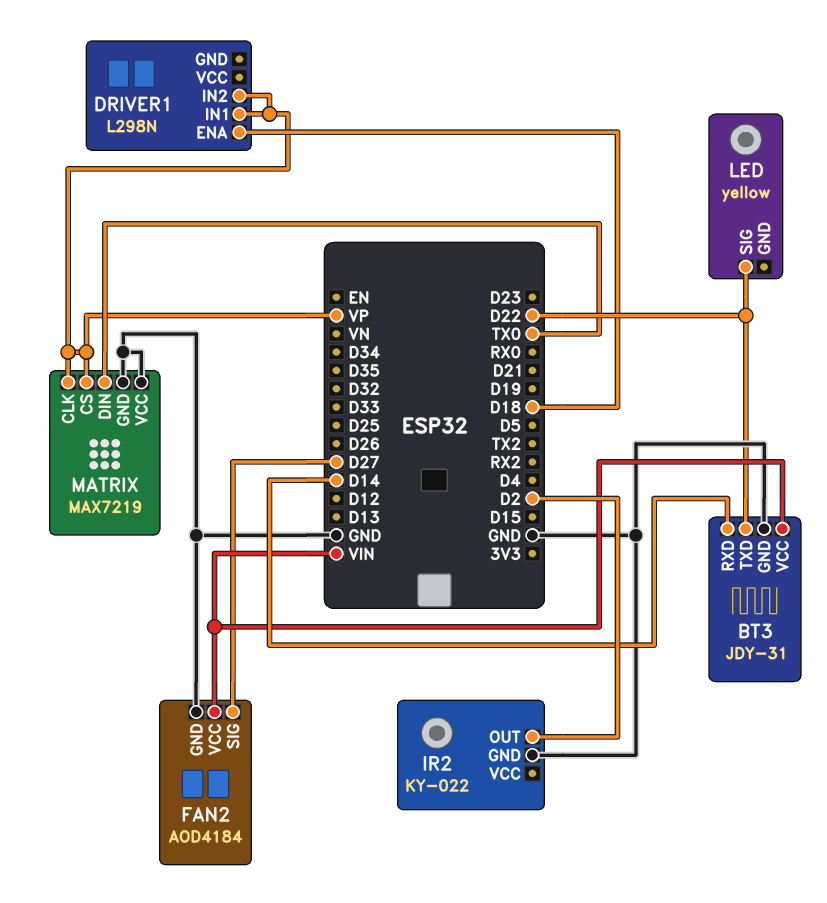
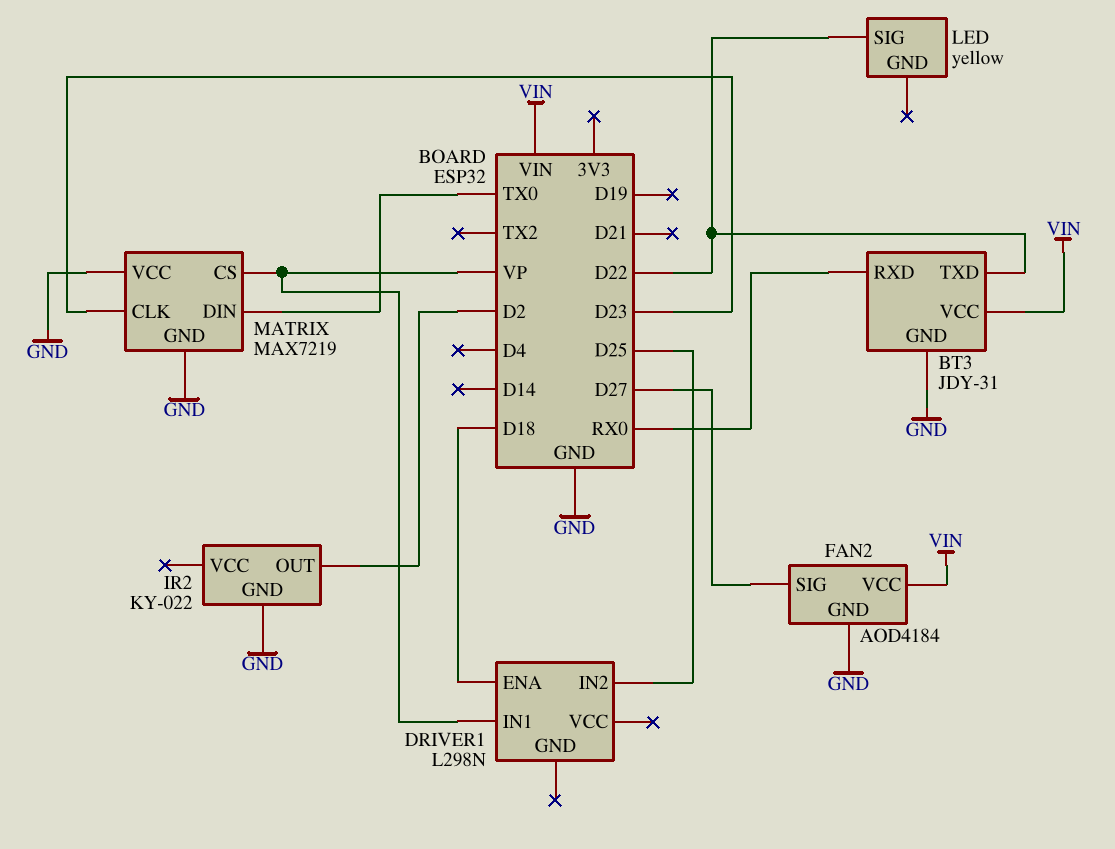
BT3 pin RXD: D14 -> RX0
DRIVER1 pin IN2: VP -> D25
MATRIX pin CLK: VP -> D23

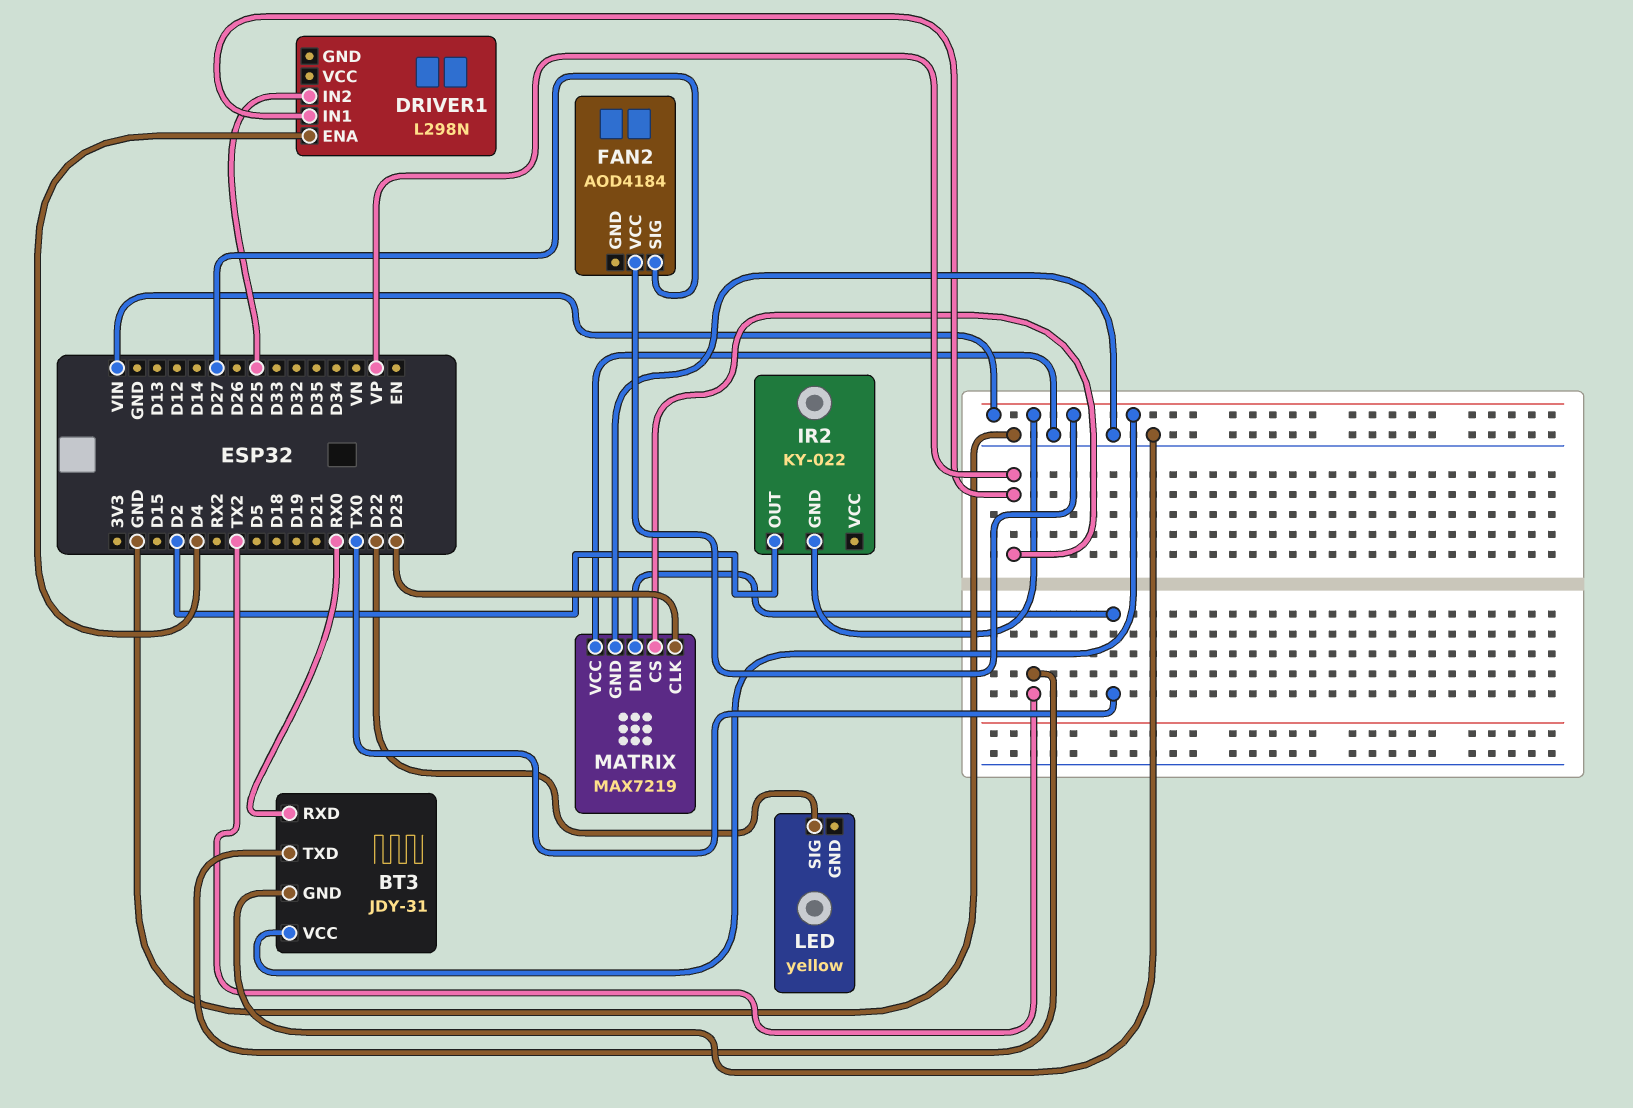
BT3 pin TXD: D22 -> TX2
DRIVER1 pin ENA: D18 -> D4
FAN2 pin GND: GND -> none
IR2 pin GND: GND -> VIN

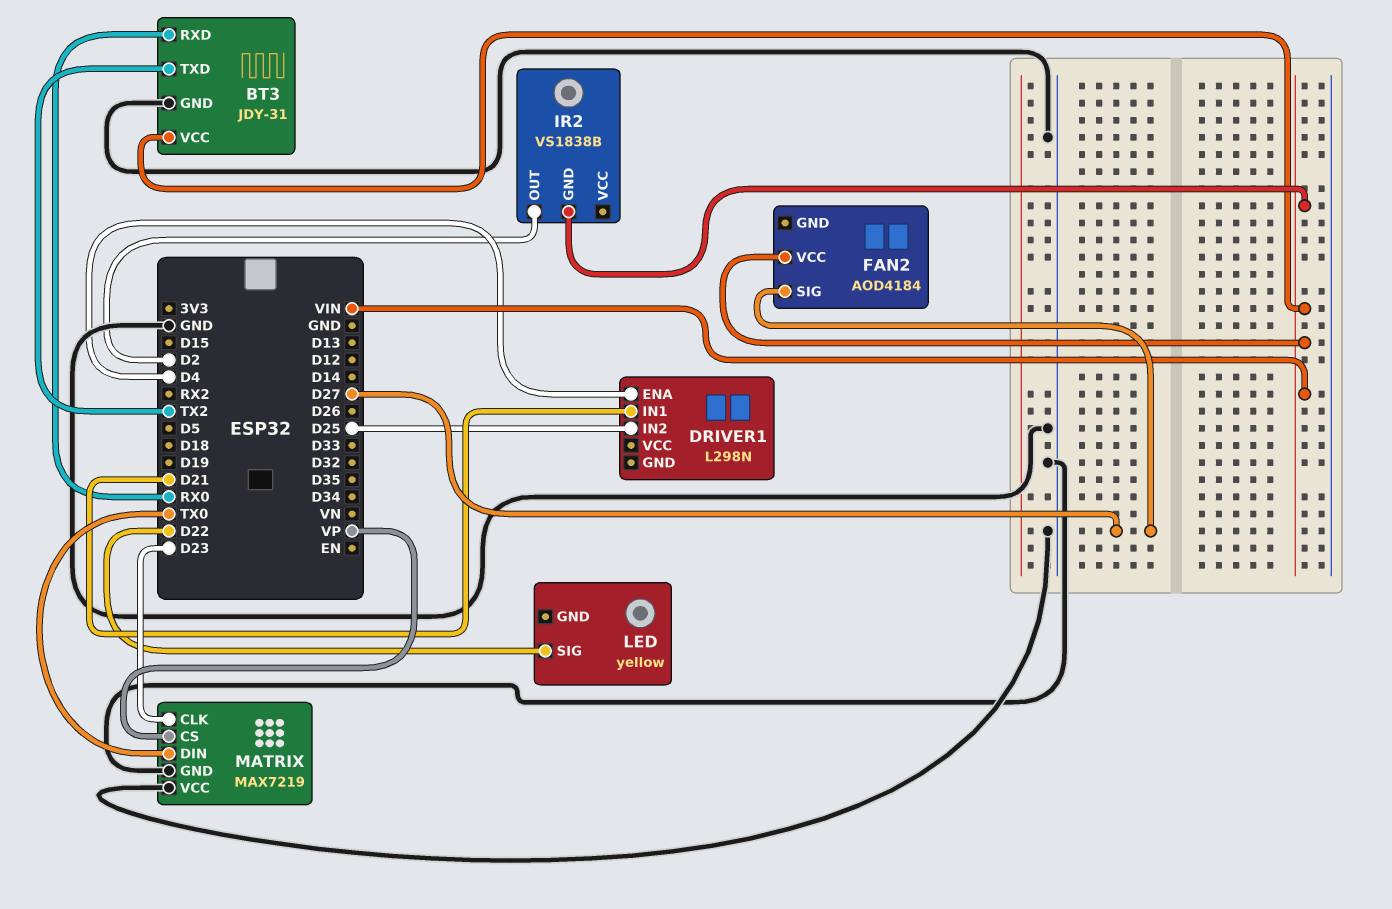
DRIVER1 pin IN1: VP -> D21
IR2: KY-022 -> VS1838B

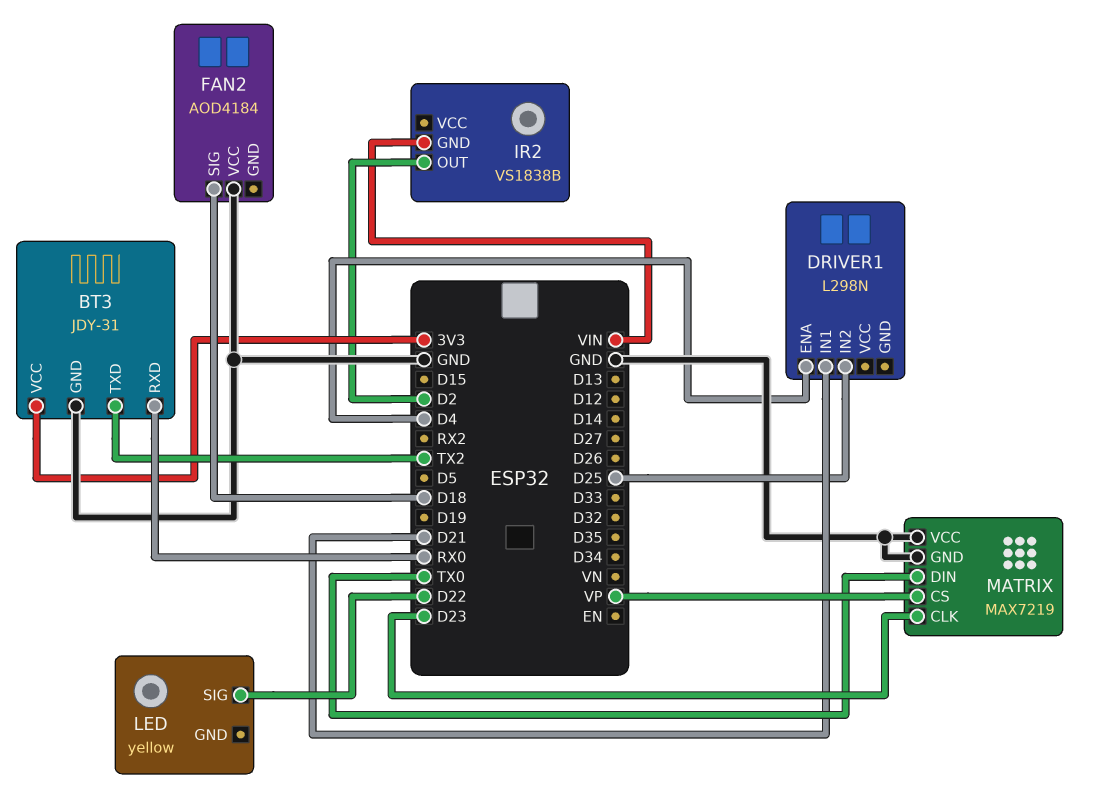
BT3 pin VCC: VIN -> 3V3
FAN2 pin SIG: D27 -> D18
FAN2 pin VCC: VIN -> GND

